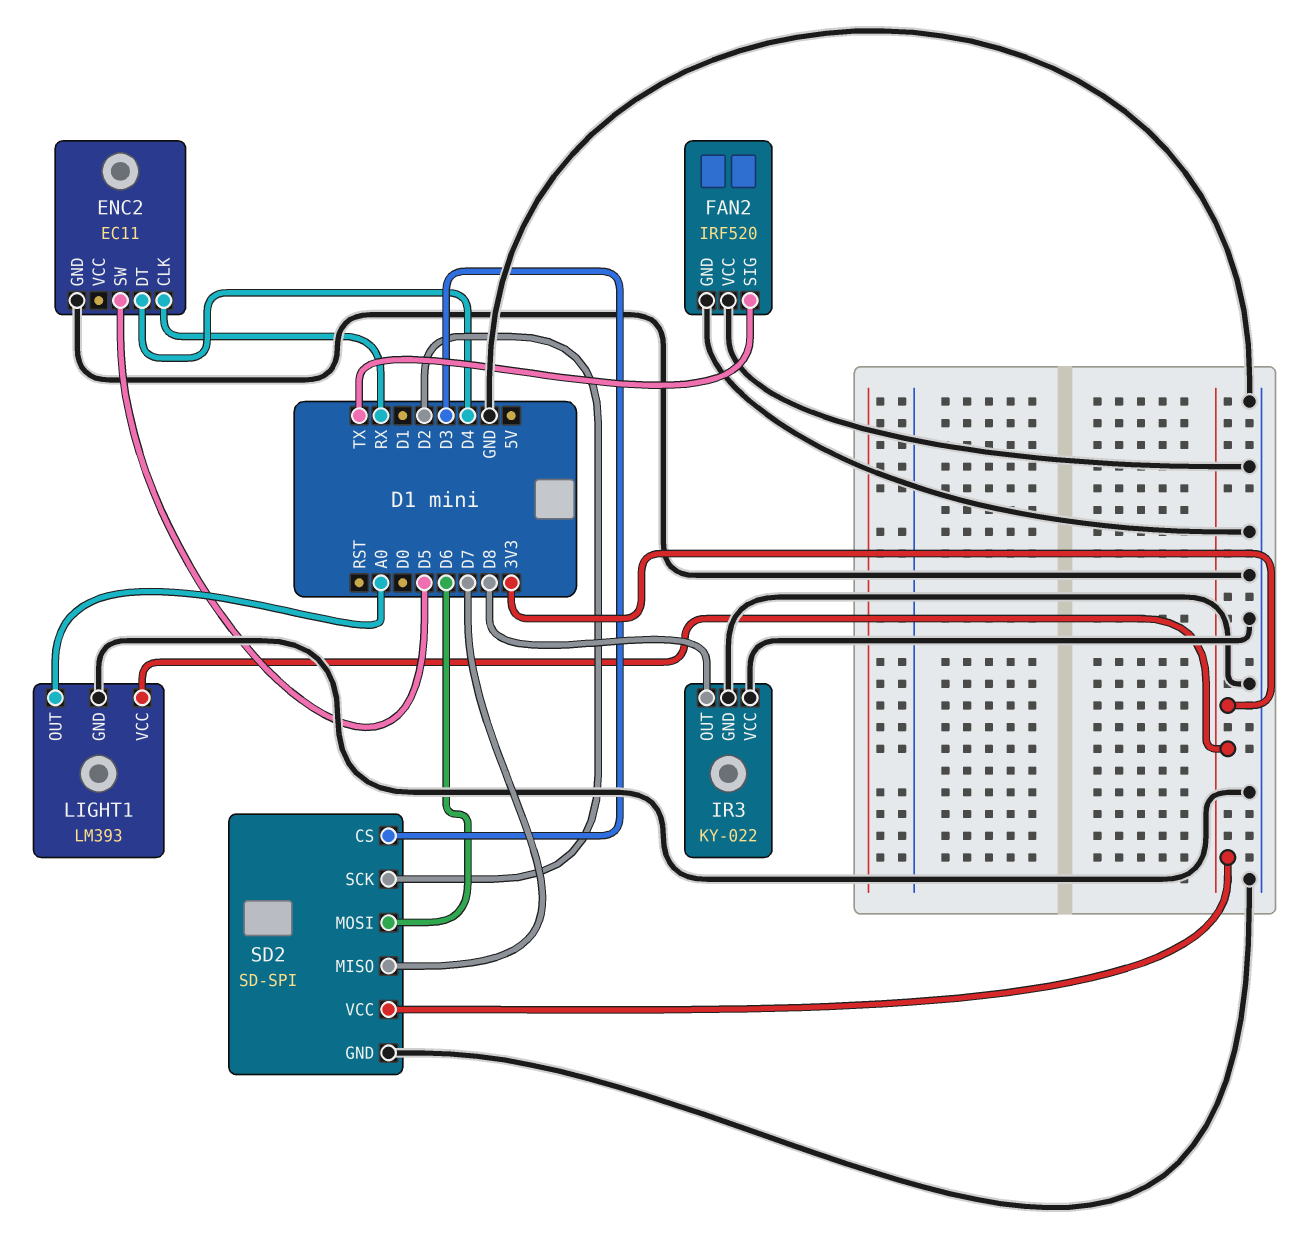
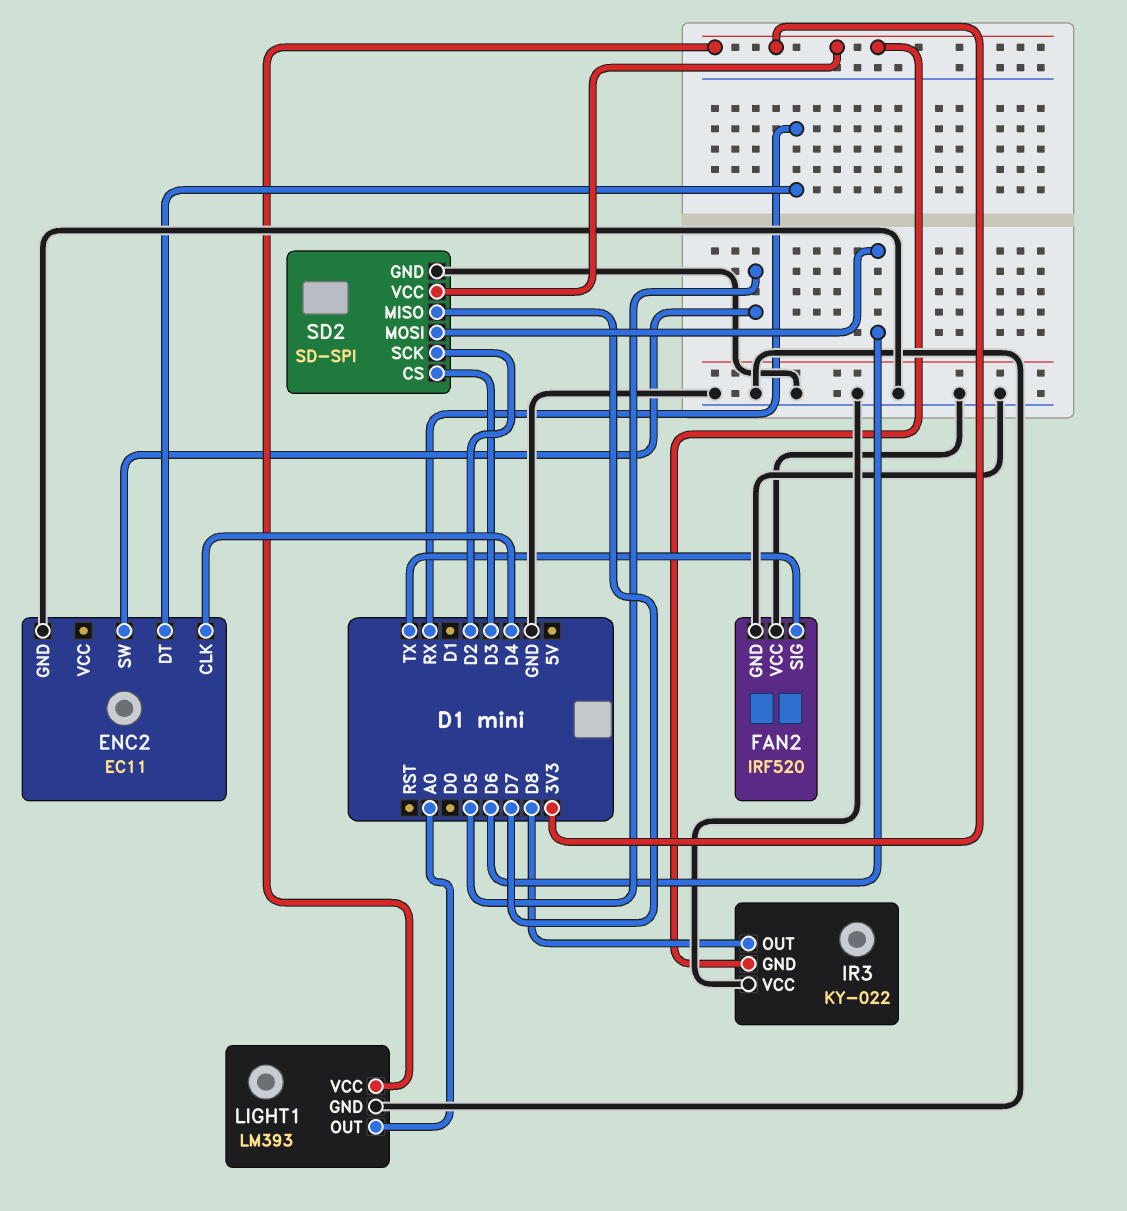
ENC2 pin CLK: RX -> D4
ENC2 pin DT: D4 -> RX
IR3 pin GND: GND -> 3V3

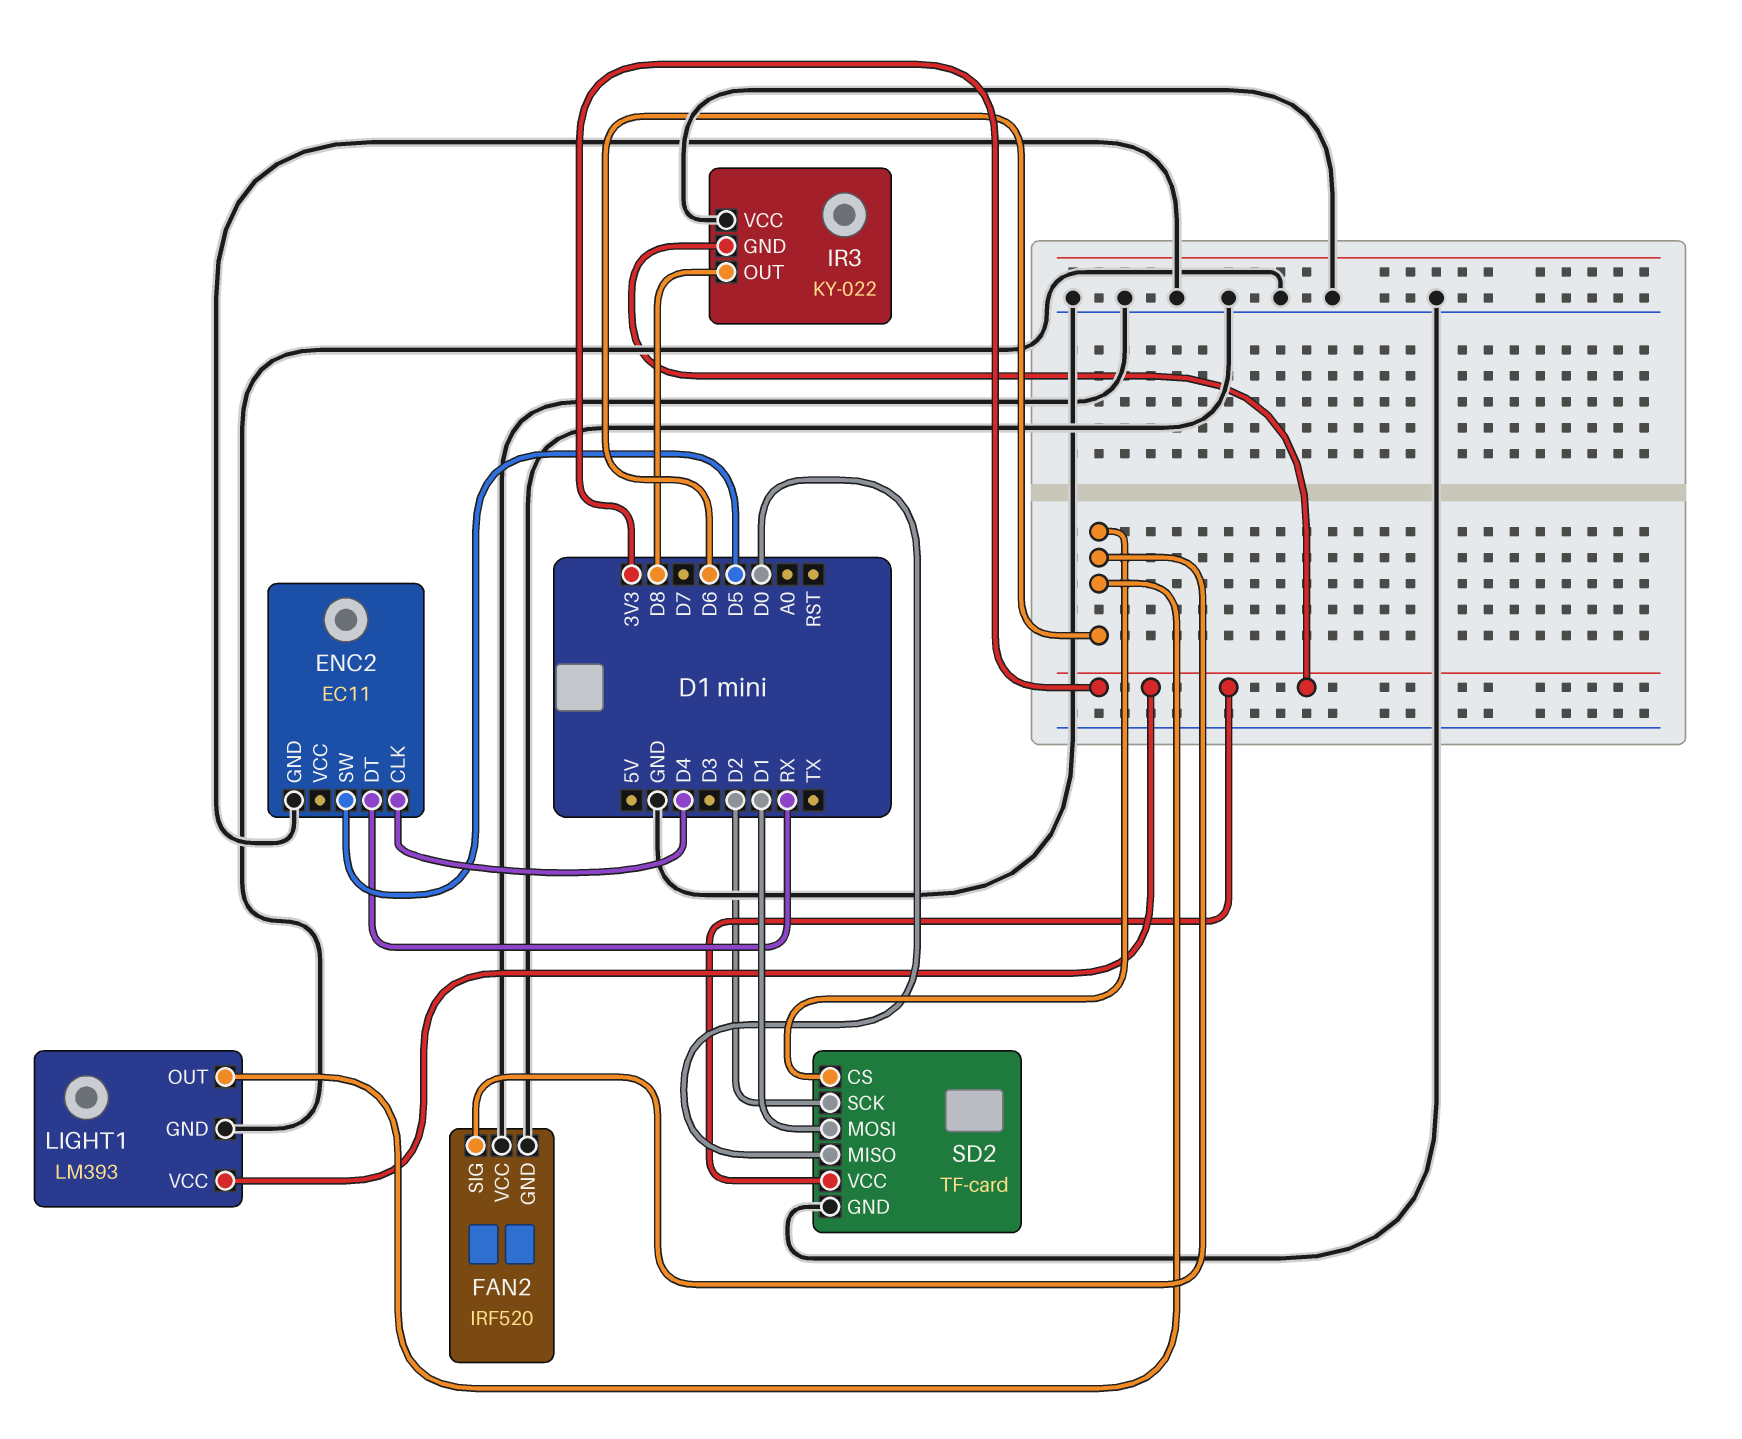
FAN2 pin SIG: TX -> D6
LIGHT1 pin OUT: A0 -> D6
SD2: SD-SPI -> TF-card
SD2 pin CS: D3 -> D6
SD2 pin MISO: D7 -> D0
SD2 pin MOSI: D6 -> D1

